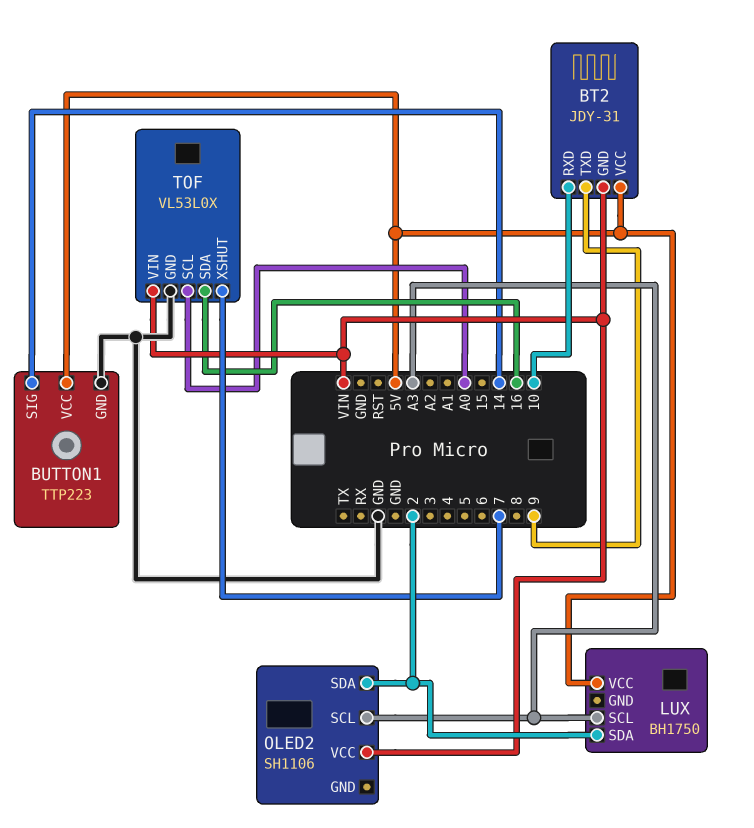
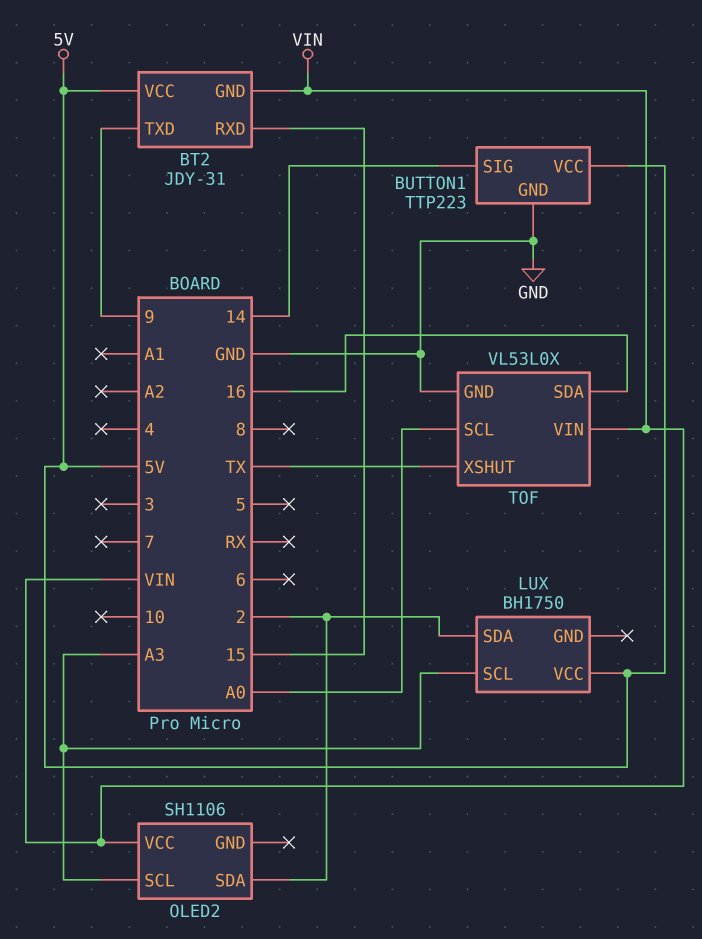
BT2 pin RXD: 10 -> 15
TOF pin XSHUT: 7 -> TX

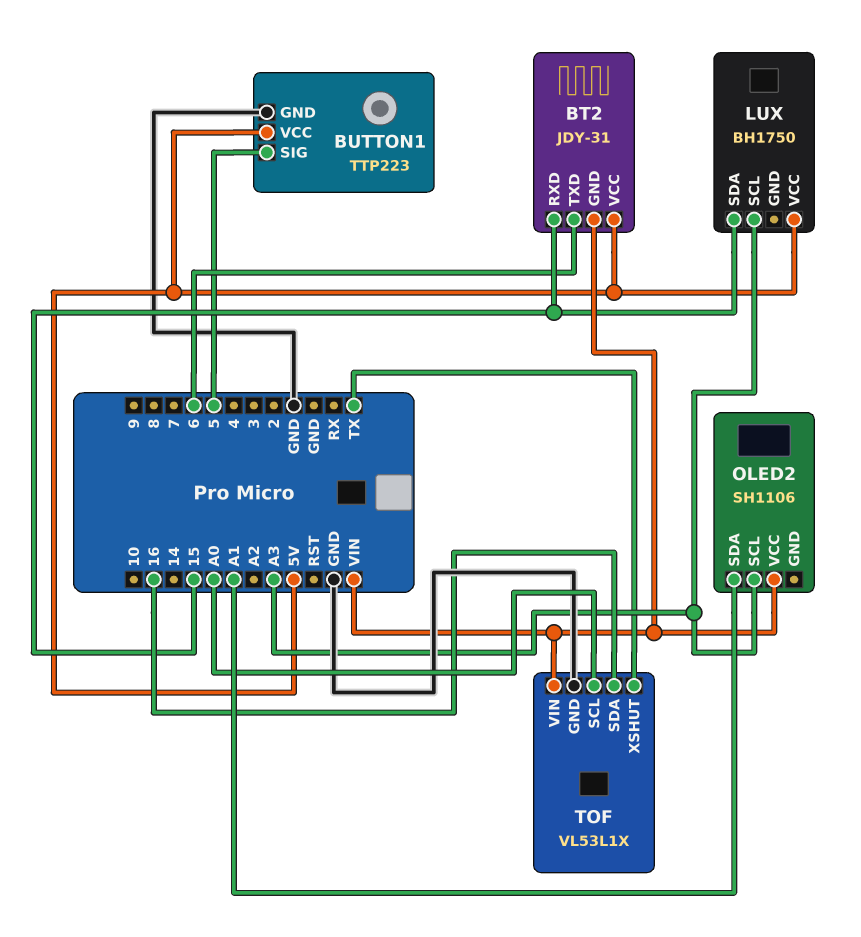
BT2 pin TXD: 9 -> 6
BUTTON1 pin SIG: 14 -> 5
LUX pin SDA: 2 -> 15
OLED2 pin SDA: 2 -> A1
TOF: VL53L0X -> VL53L1X

